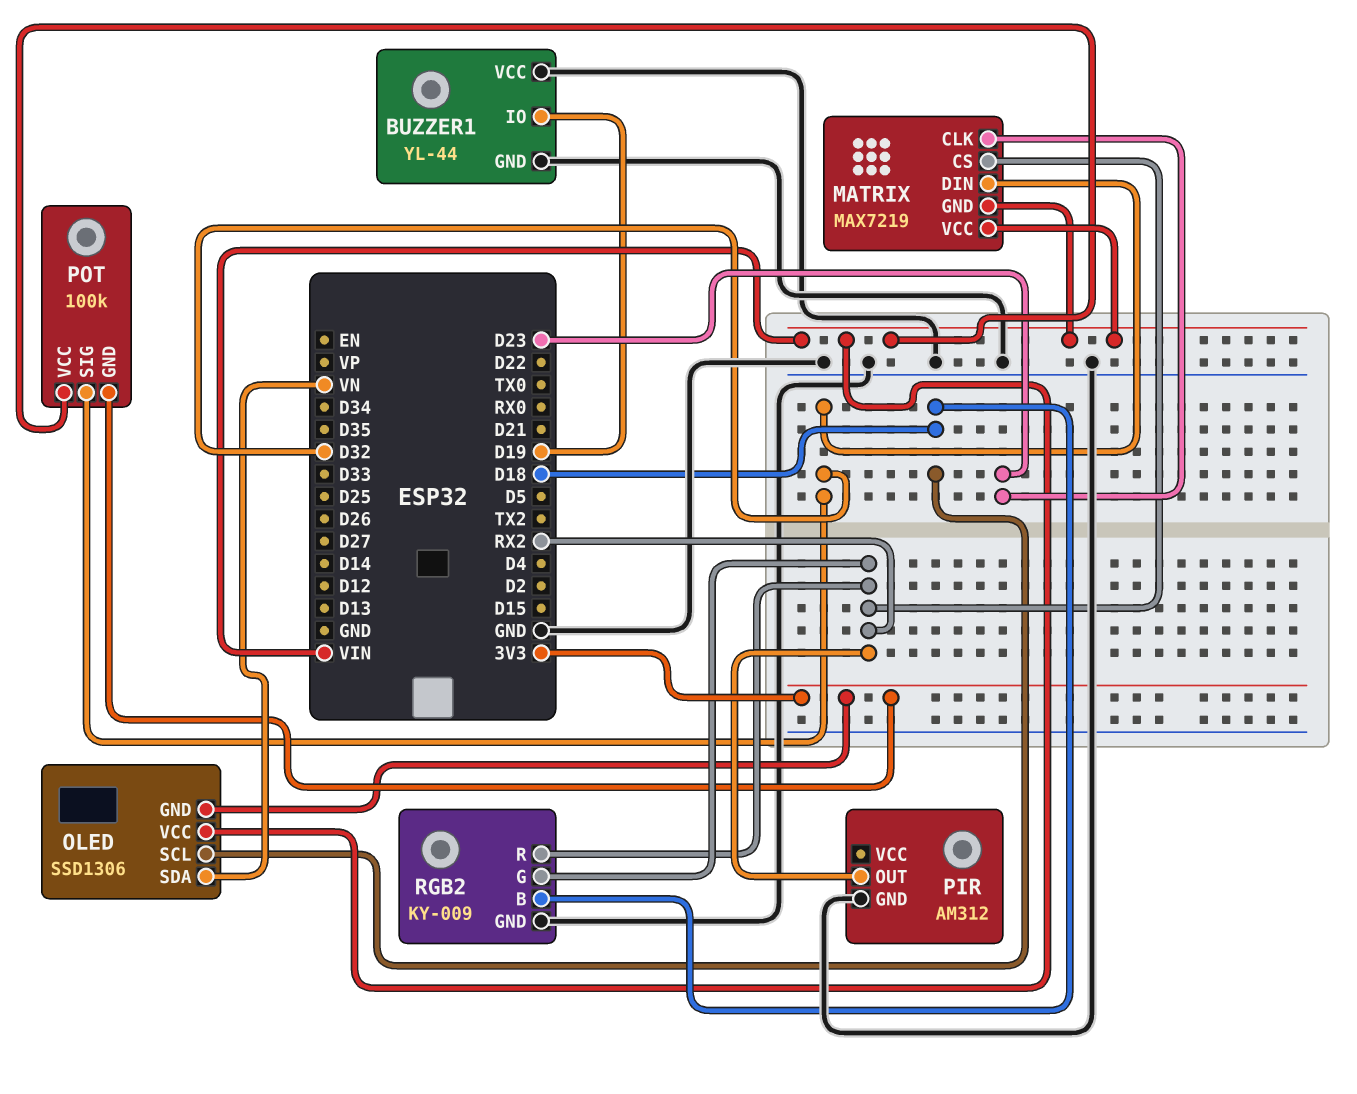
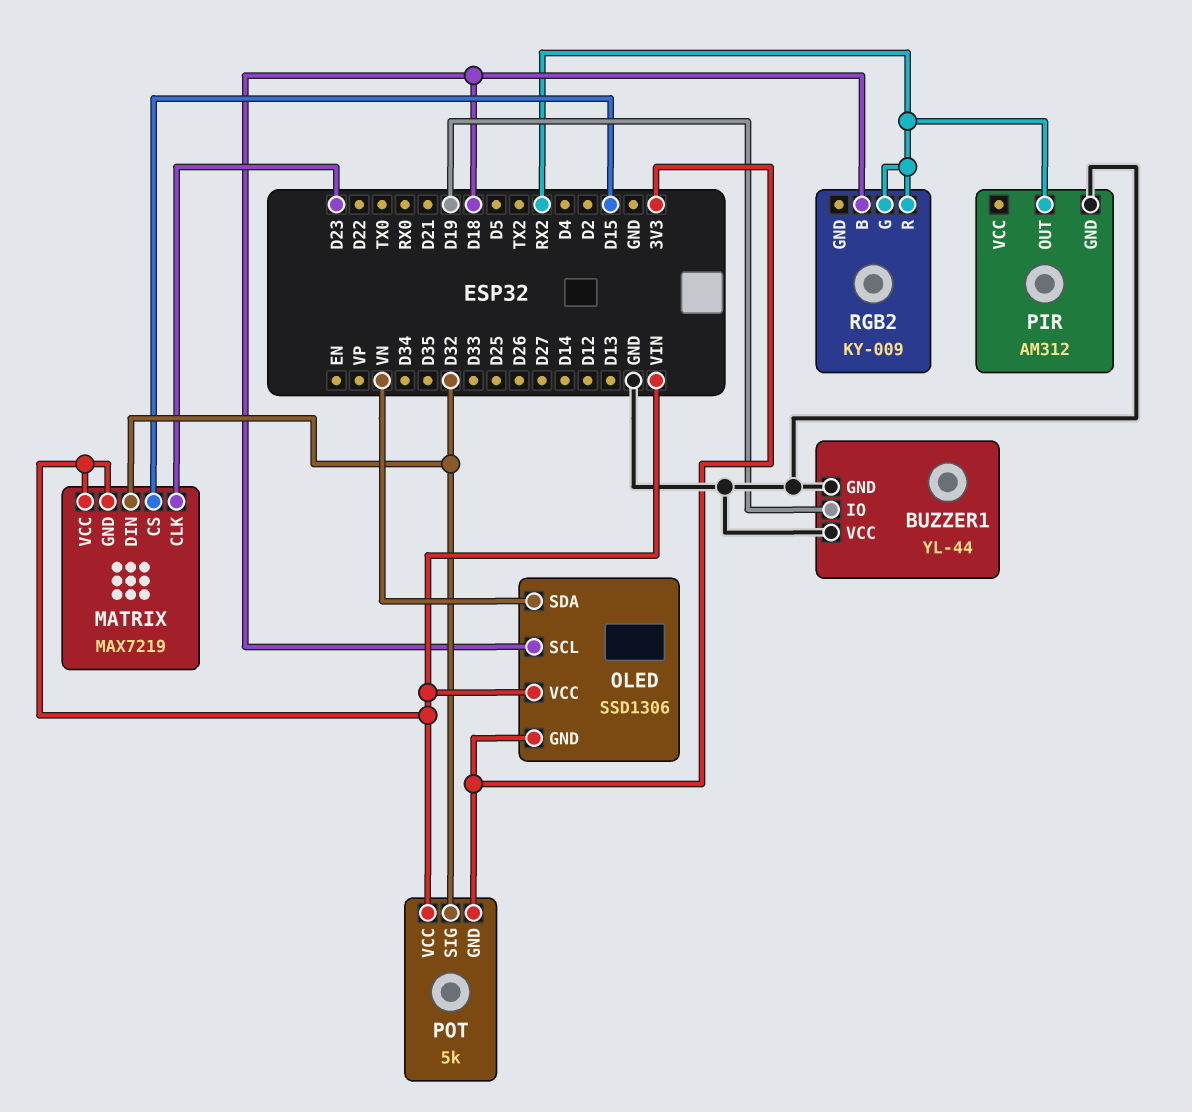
MATRIX pin CS: RX2 -> D15
POT: 100k -> 5k
RGB2 pin GND: GND -> none

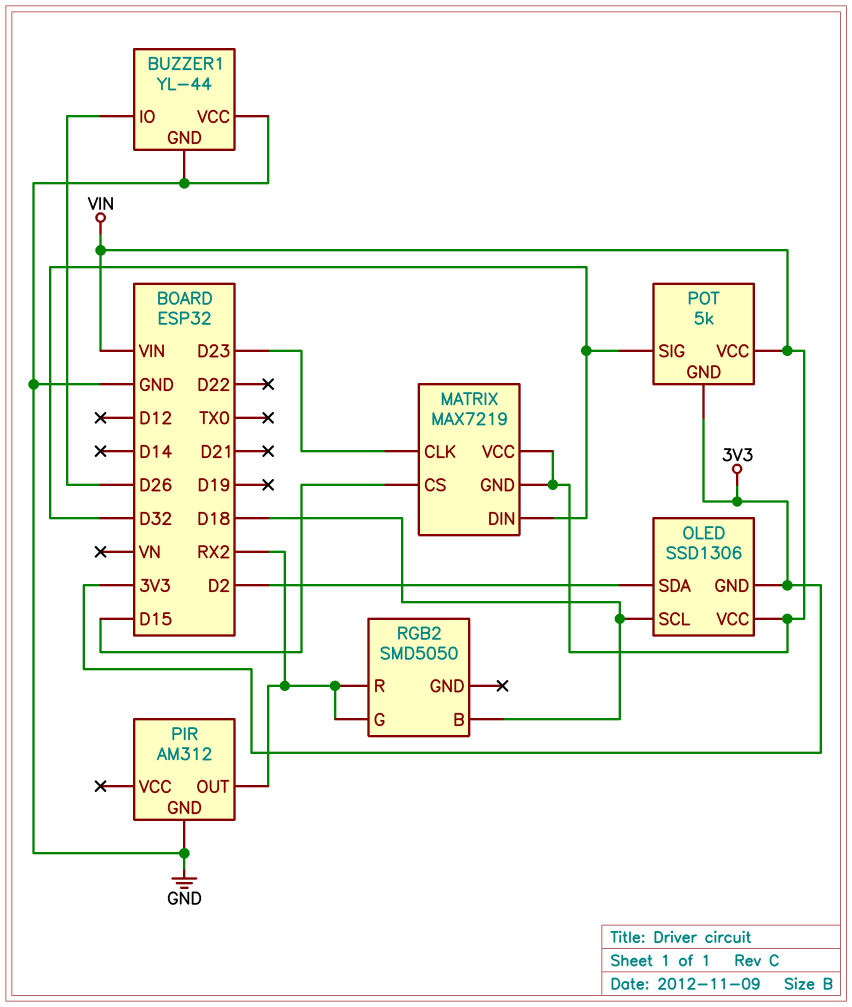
BUZZER1 pin IO: D19 -> D26
OLED pin SDA: VN -> D2
RGB2: KY-009 -> SMD5050

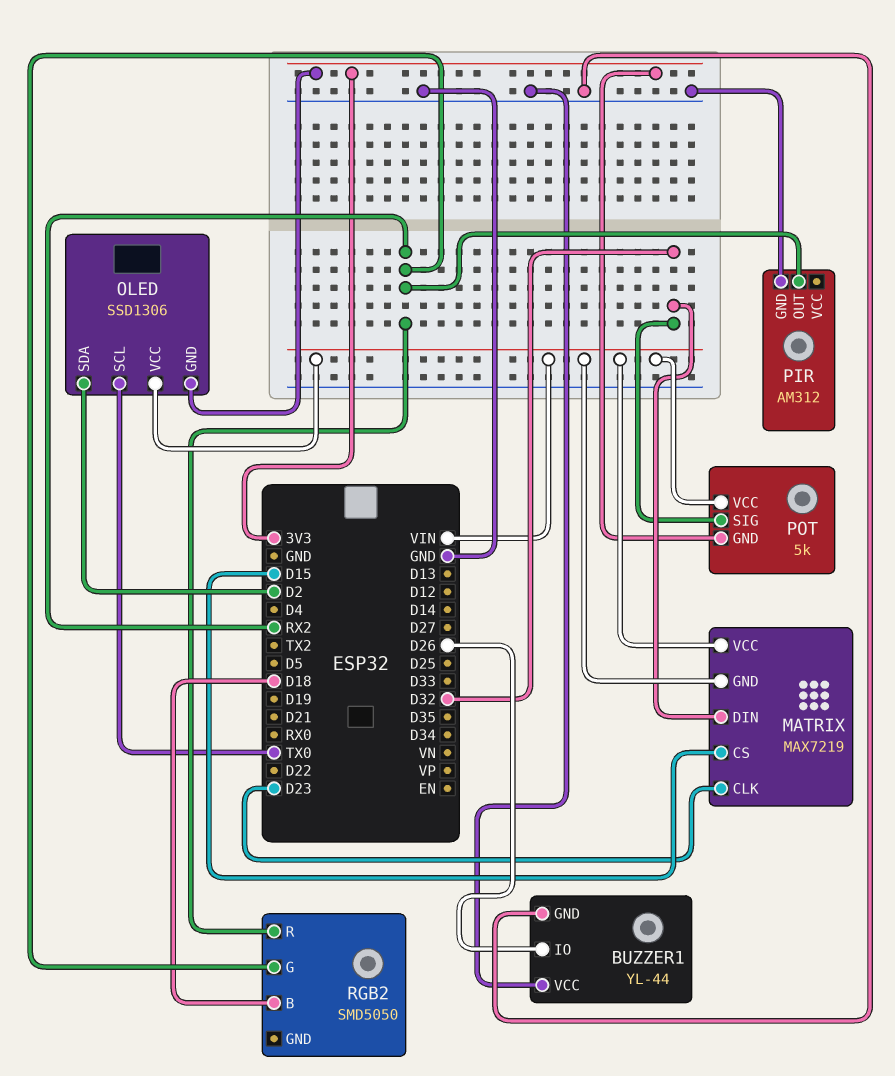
OLED pin SCL: D18 -> TX0

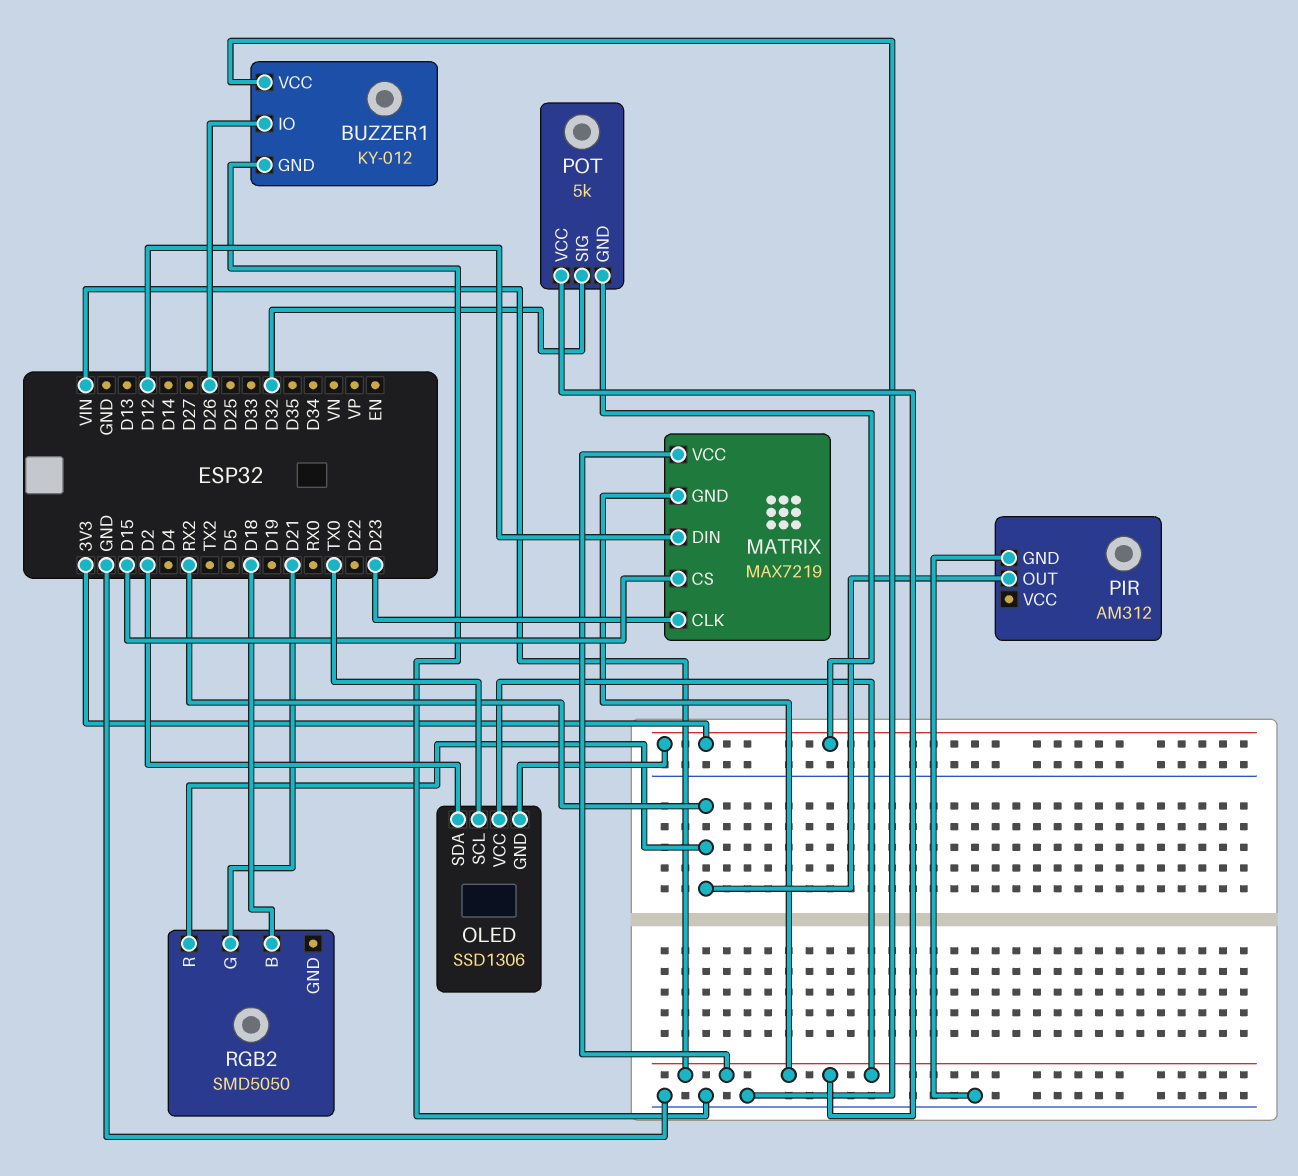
BUZZER1: YL-44 -> KY-012
MATRIX pin DIN: D32 -> D12
RGB2 pin G: RX2 -> D21

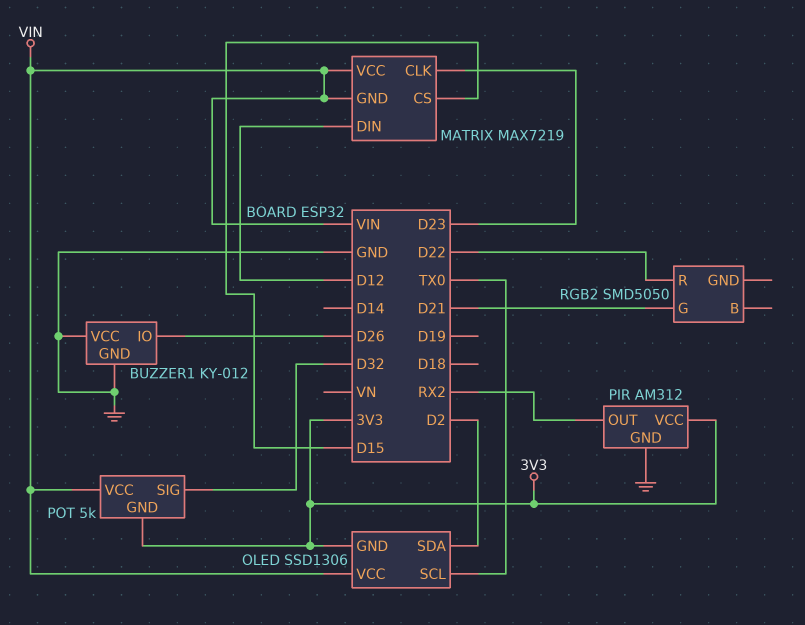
PIR pin VCC: none -> 3V3
RGB2 pin B: D18 -> none
RGB2 pin R: RX2 -> D22

